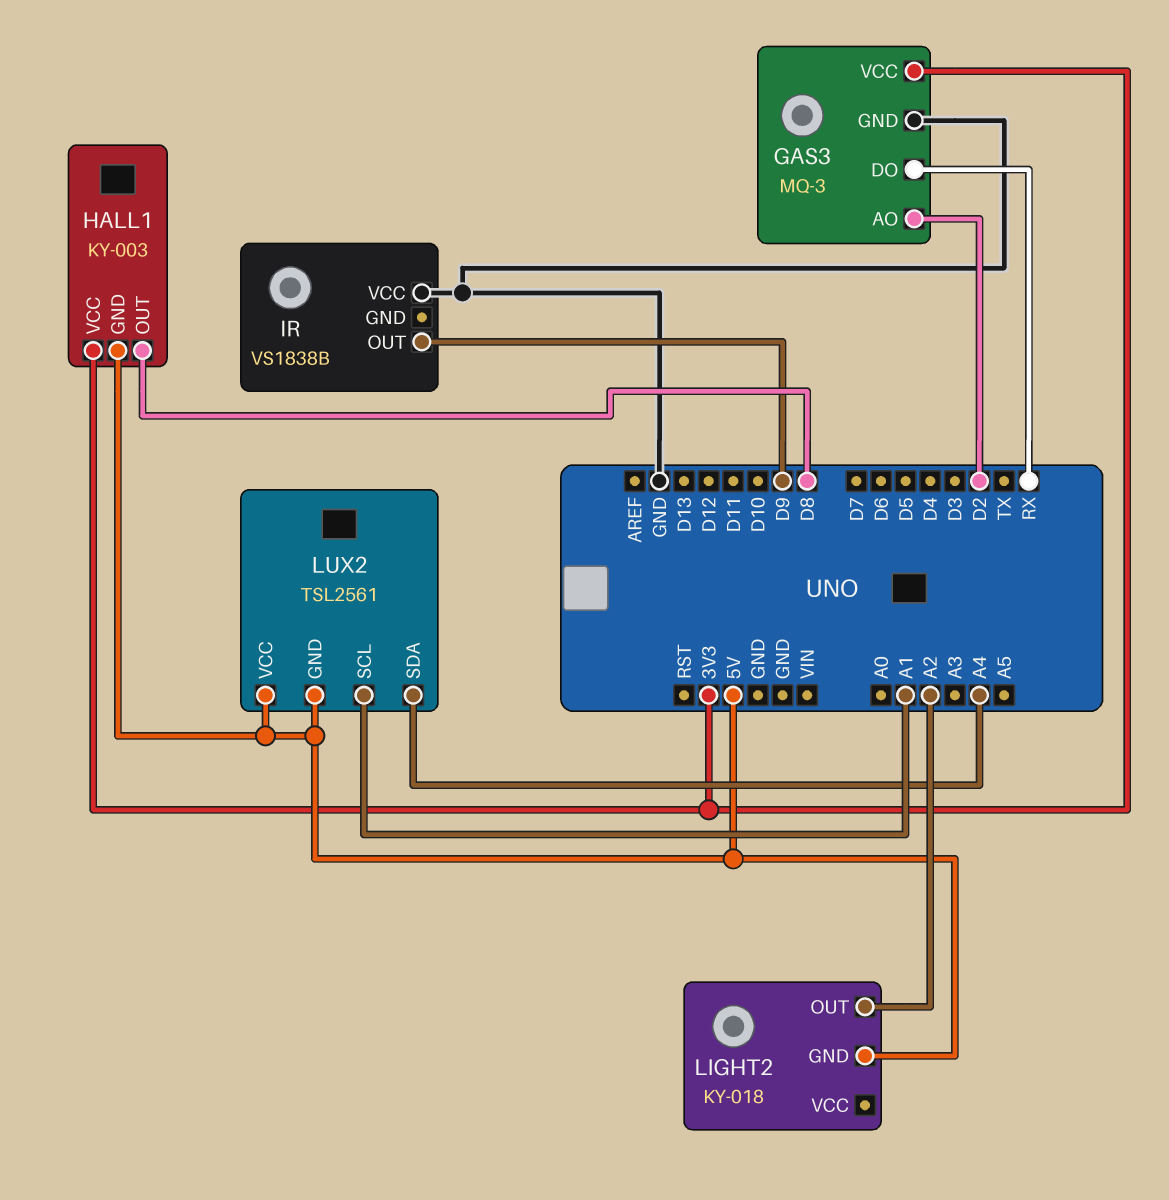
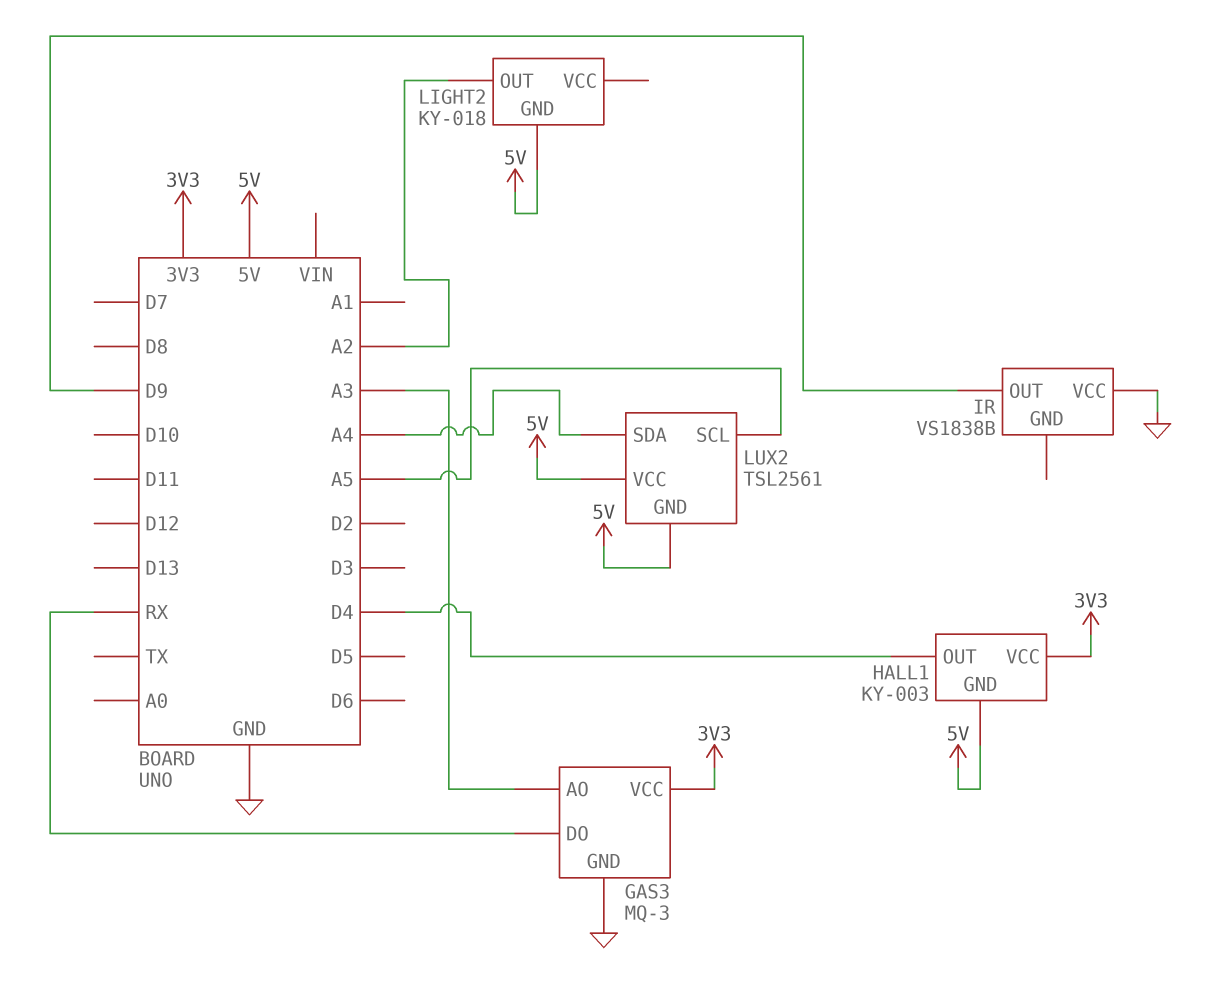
GAS3 pin AO: D2 -> A3
HALL1 pin OUT: D8 -> D4
LUX2 pin SCL: A1 -> A5

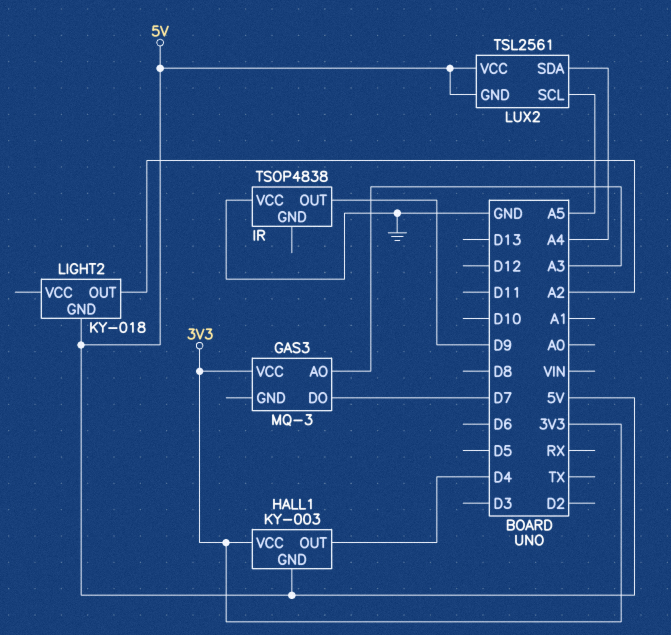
GAS3 pin DO: RX -> D7
GAS3 pin GND: GND -> none
IR: VS1838B -> TSOP4838

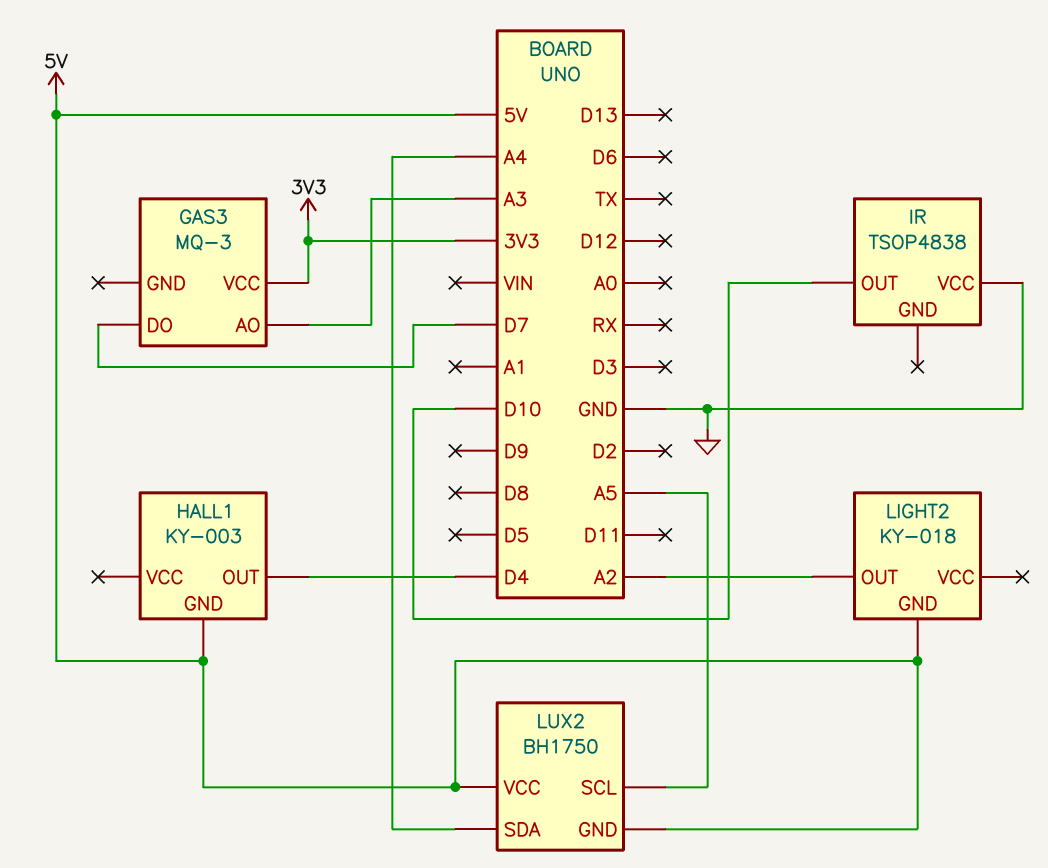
HALL1 pin VCC: 3V3 -> none
IR pin OUT: D9 -> D10
LUX2: TSL2561 -> BH1750

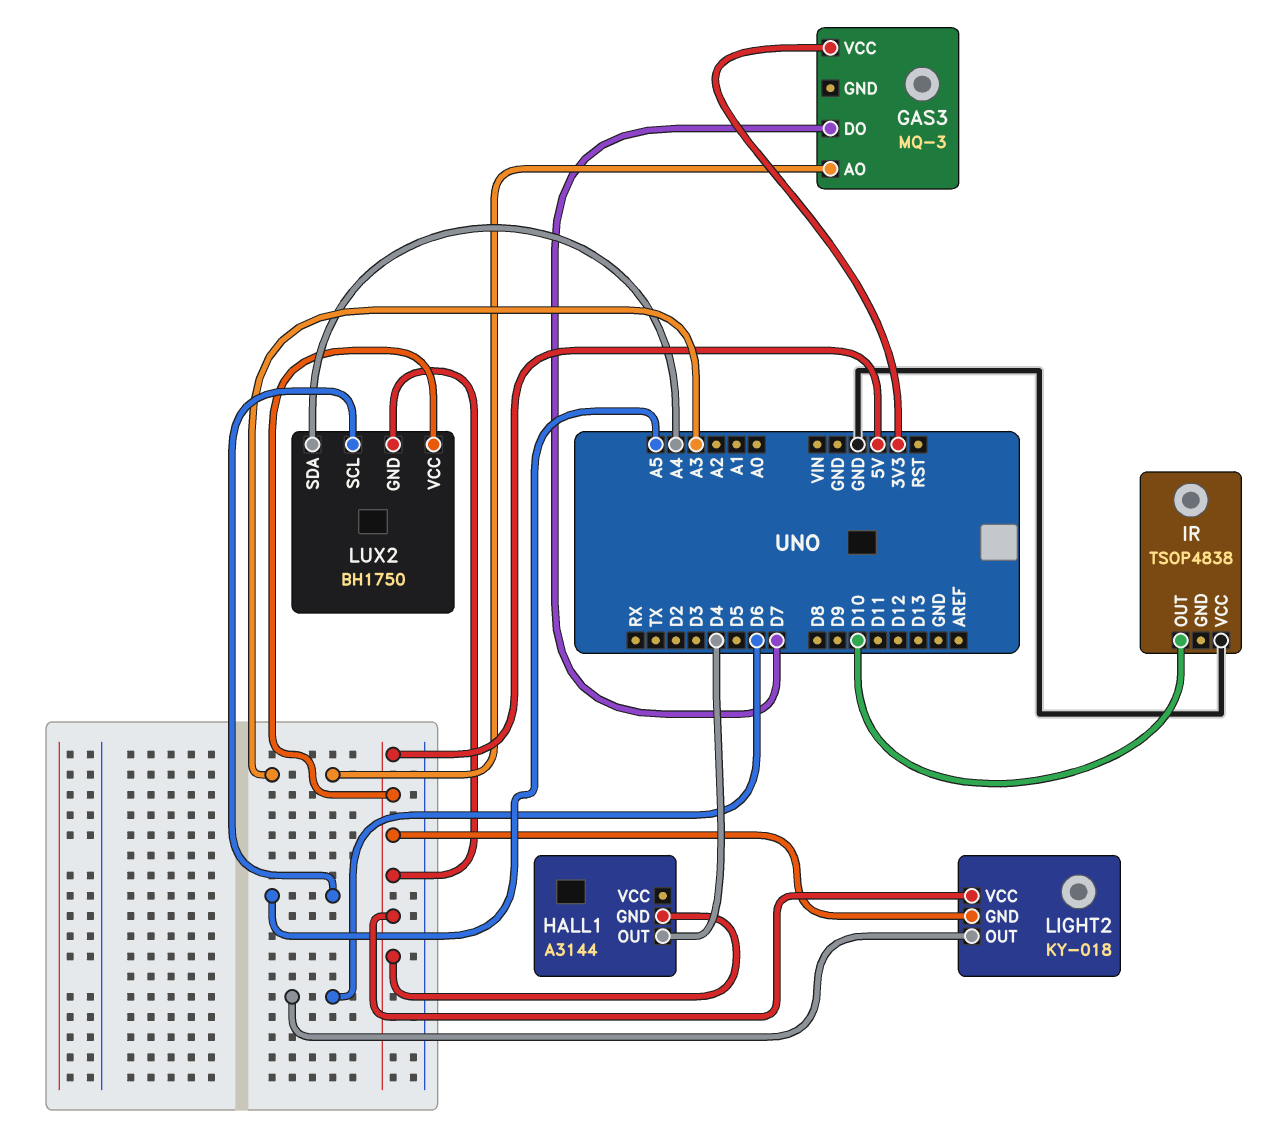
HALL1: KY-003 -> A3144
LIGHT2 pin OUT: A2 -> D6
LIGHT2 pin VCC: none -> 5V

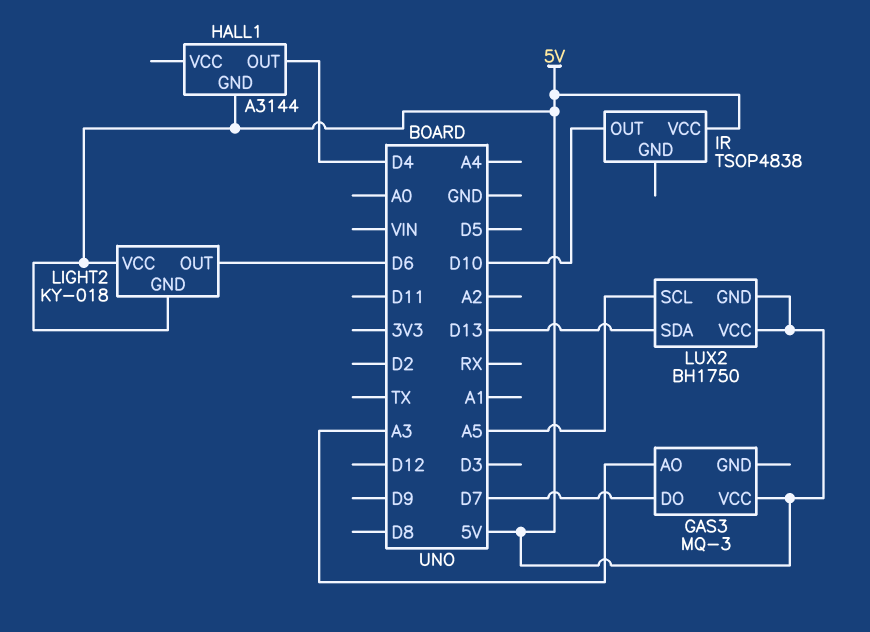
GAS3 pin VCC: 3V3 -> 5V
IR pin VCC: GND -> 5V
LUX2 pin SDA: A4 -> D13

